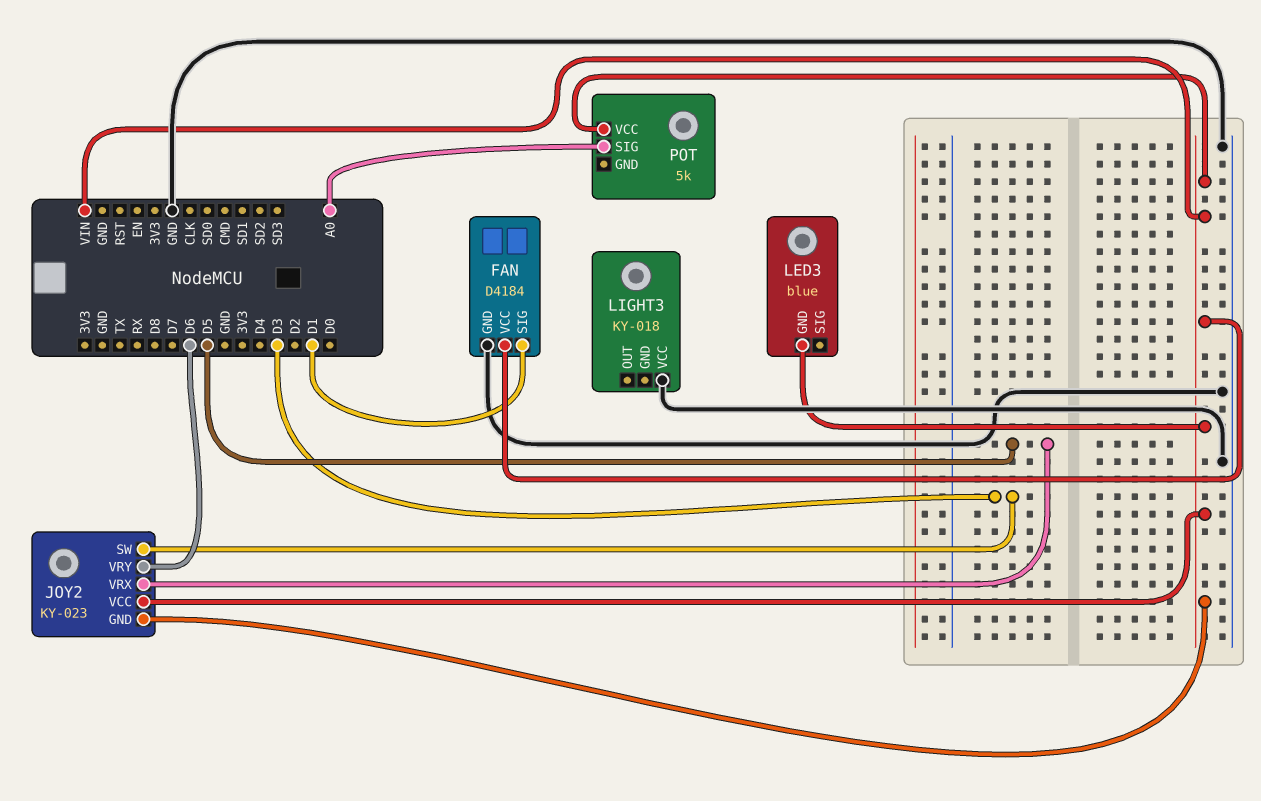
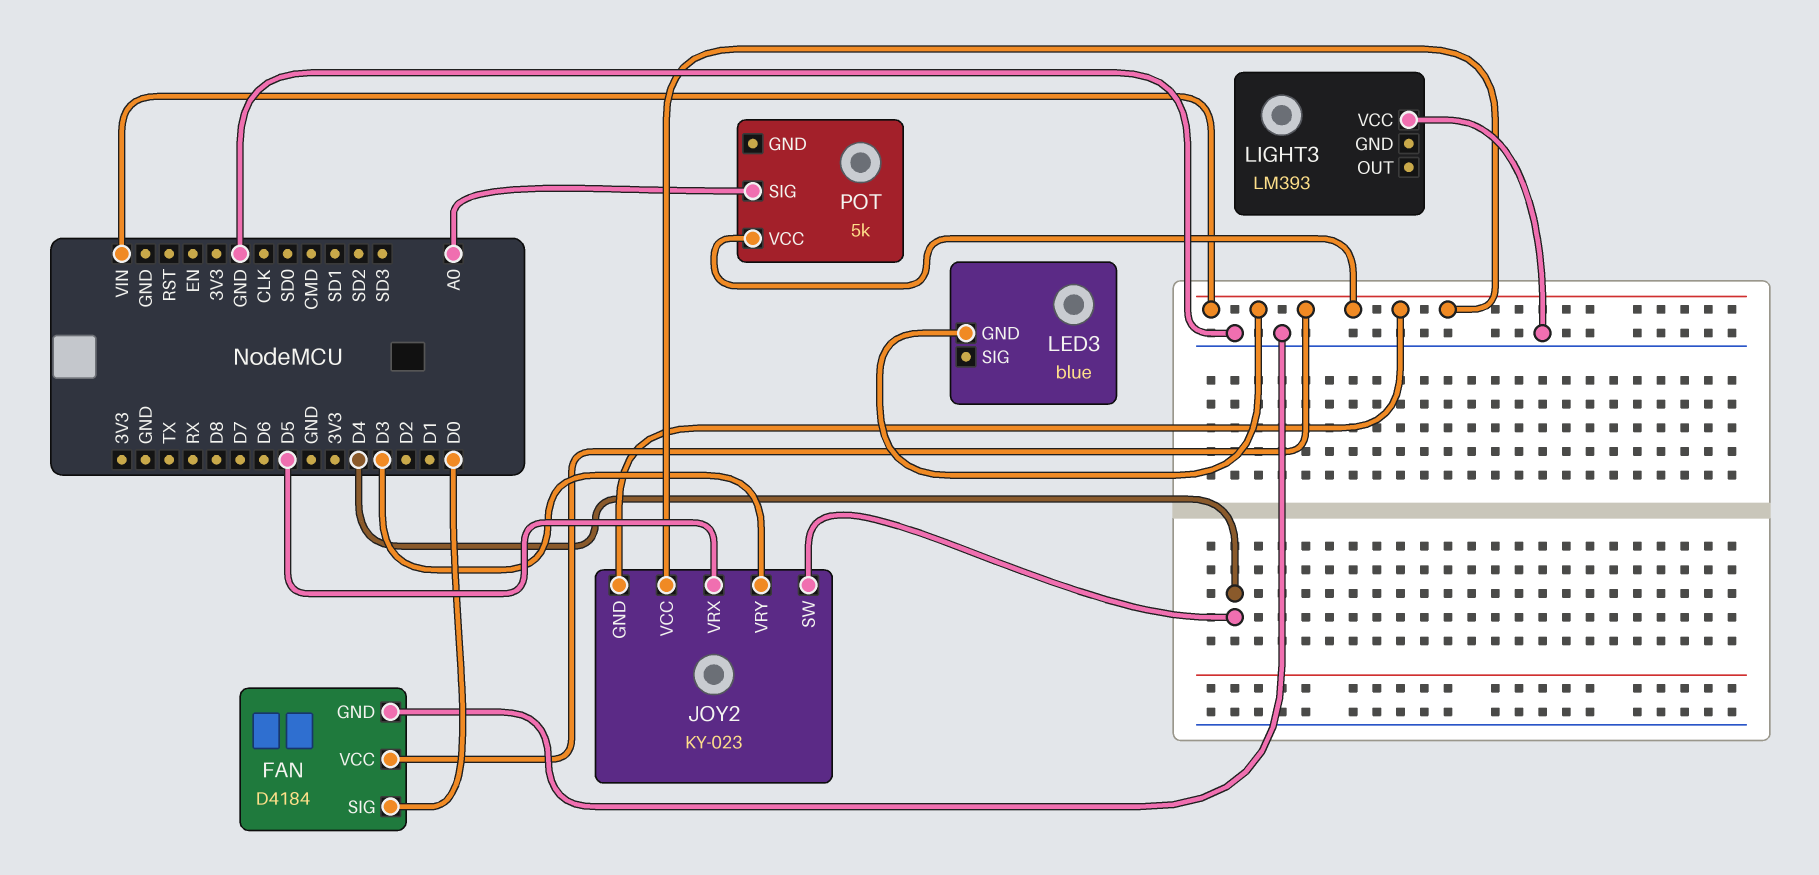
FAN pin SIG: D1 -> D0
JOY2 pin SW: D3 -> D4
JOY2 pin VRY: D6 -> D3
LIGHT3: KY-018 -> LM393

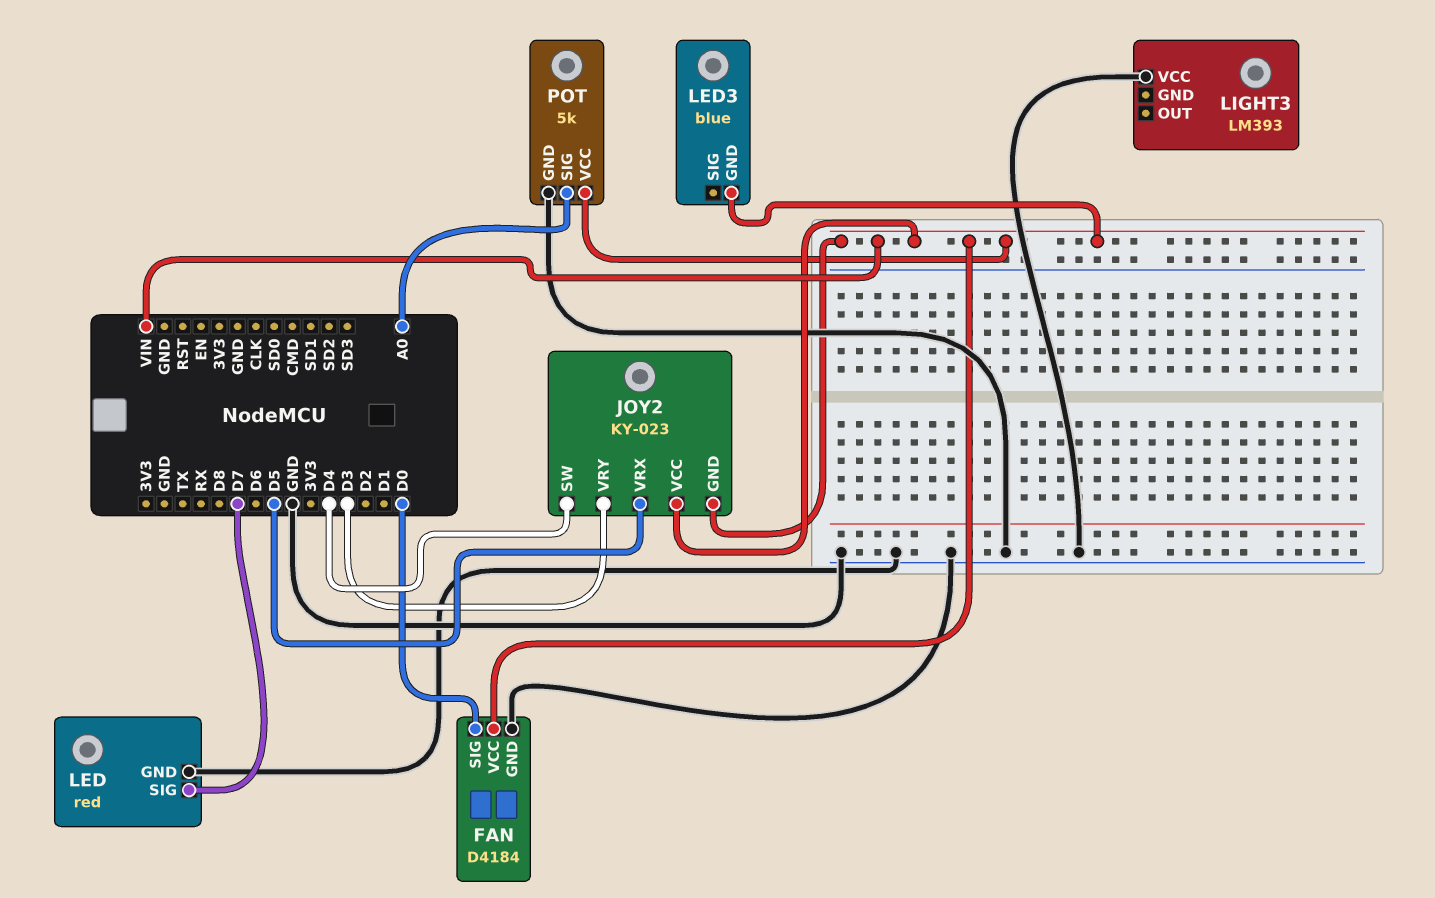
LED: none -> red
LED pin GND: none -> GND
LED pin SIG: none -> D7
POT pin GND: none -> GND

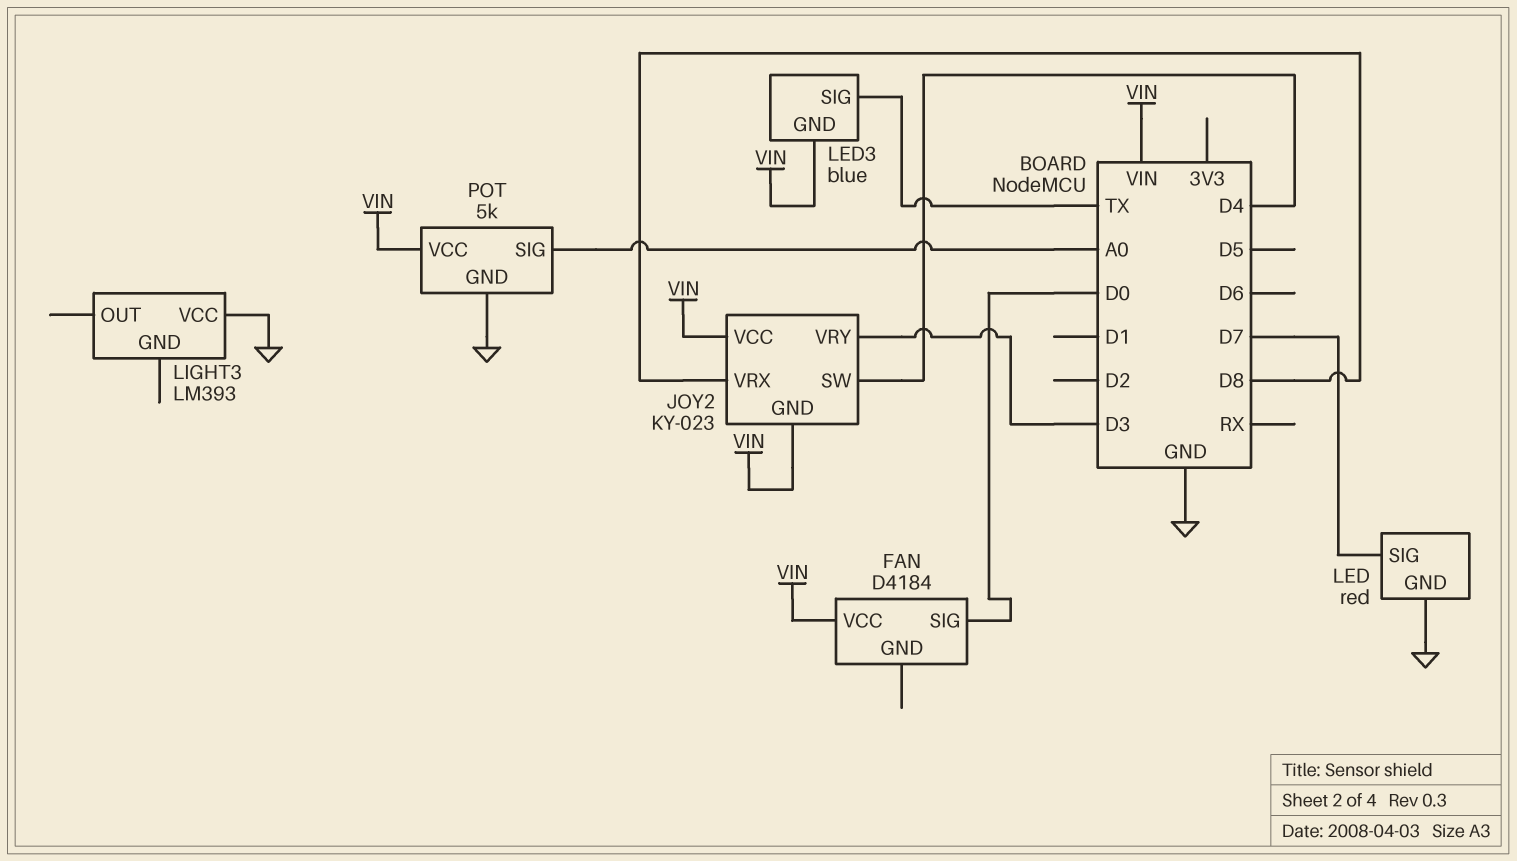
FAN pin GND: GND -> none
JOY2 pin VRX: D5 -> D8
LED3 pin SIG: none -> TX

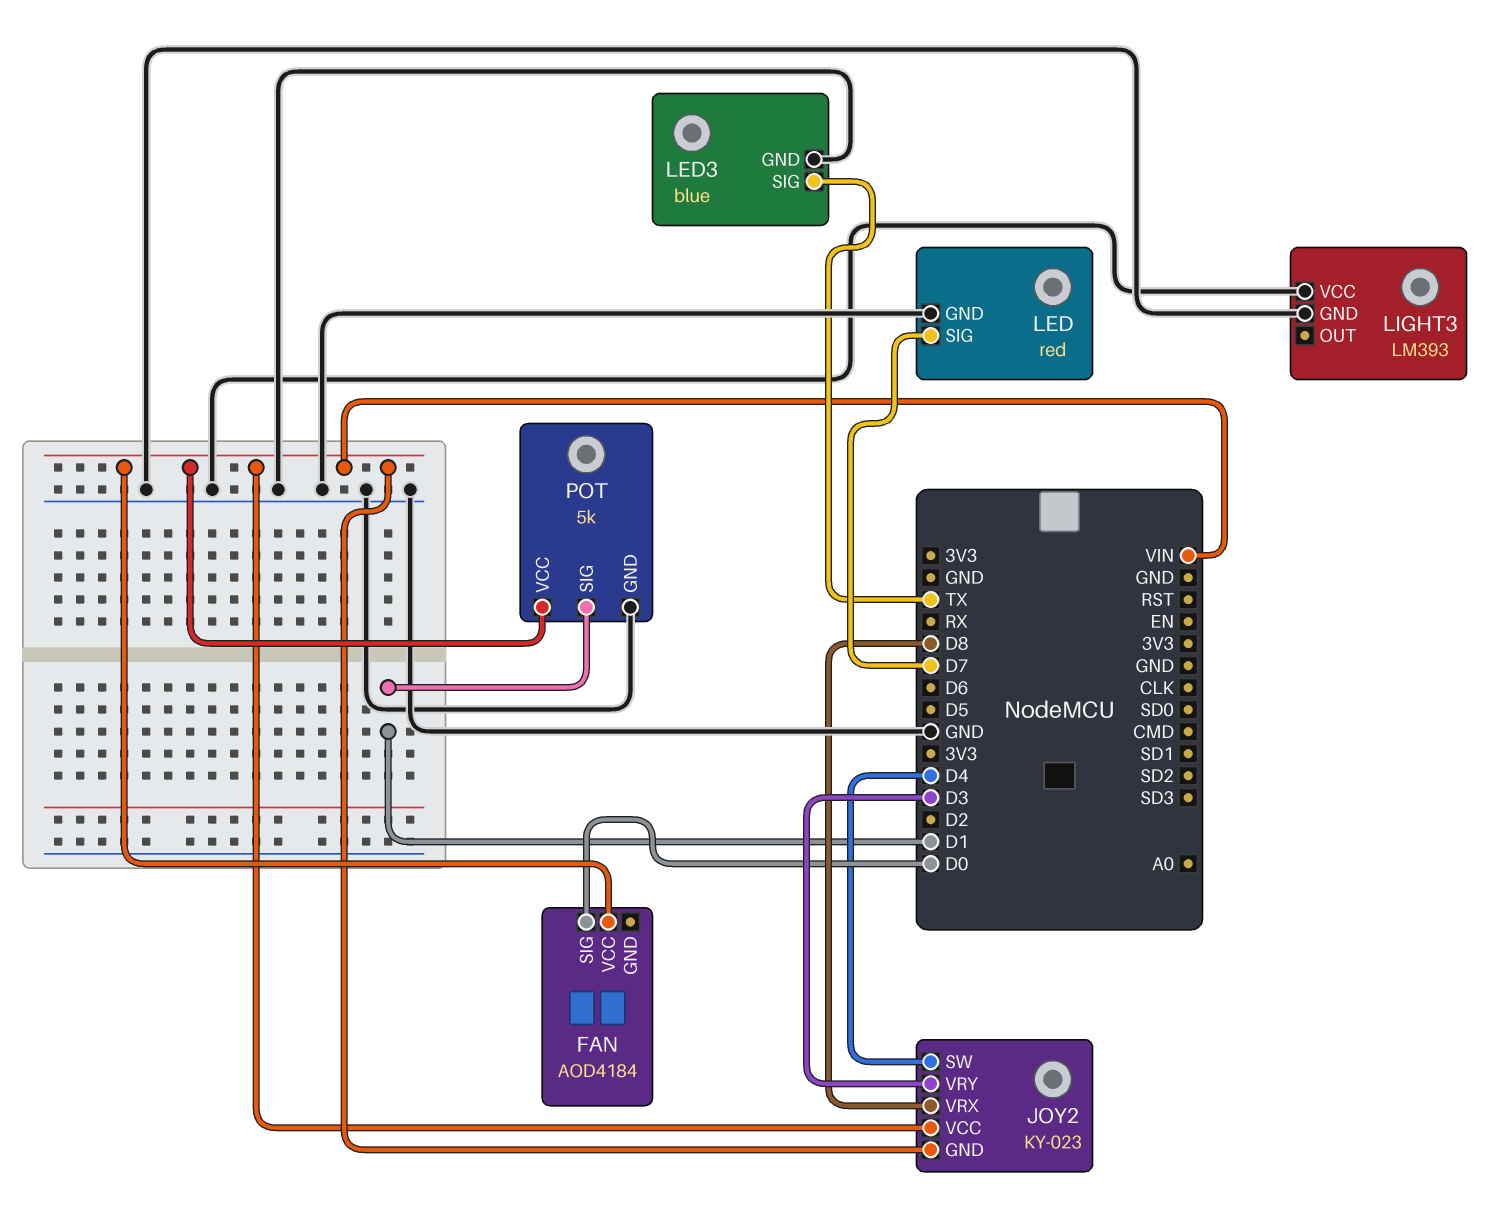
FAN: D4184 -> AOD4184
LED3 pin GND: VIN -> GND
LIGHT3 pin GND: none -> GND
POT pin SIG: A0 -> D1

